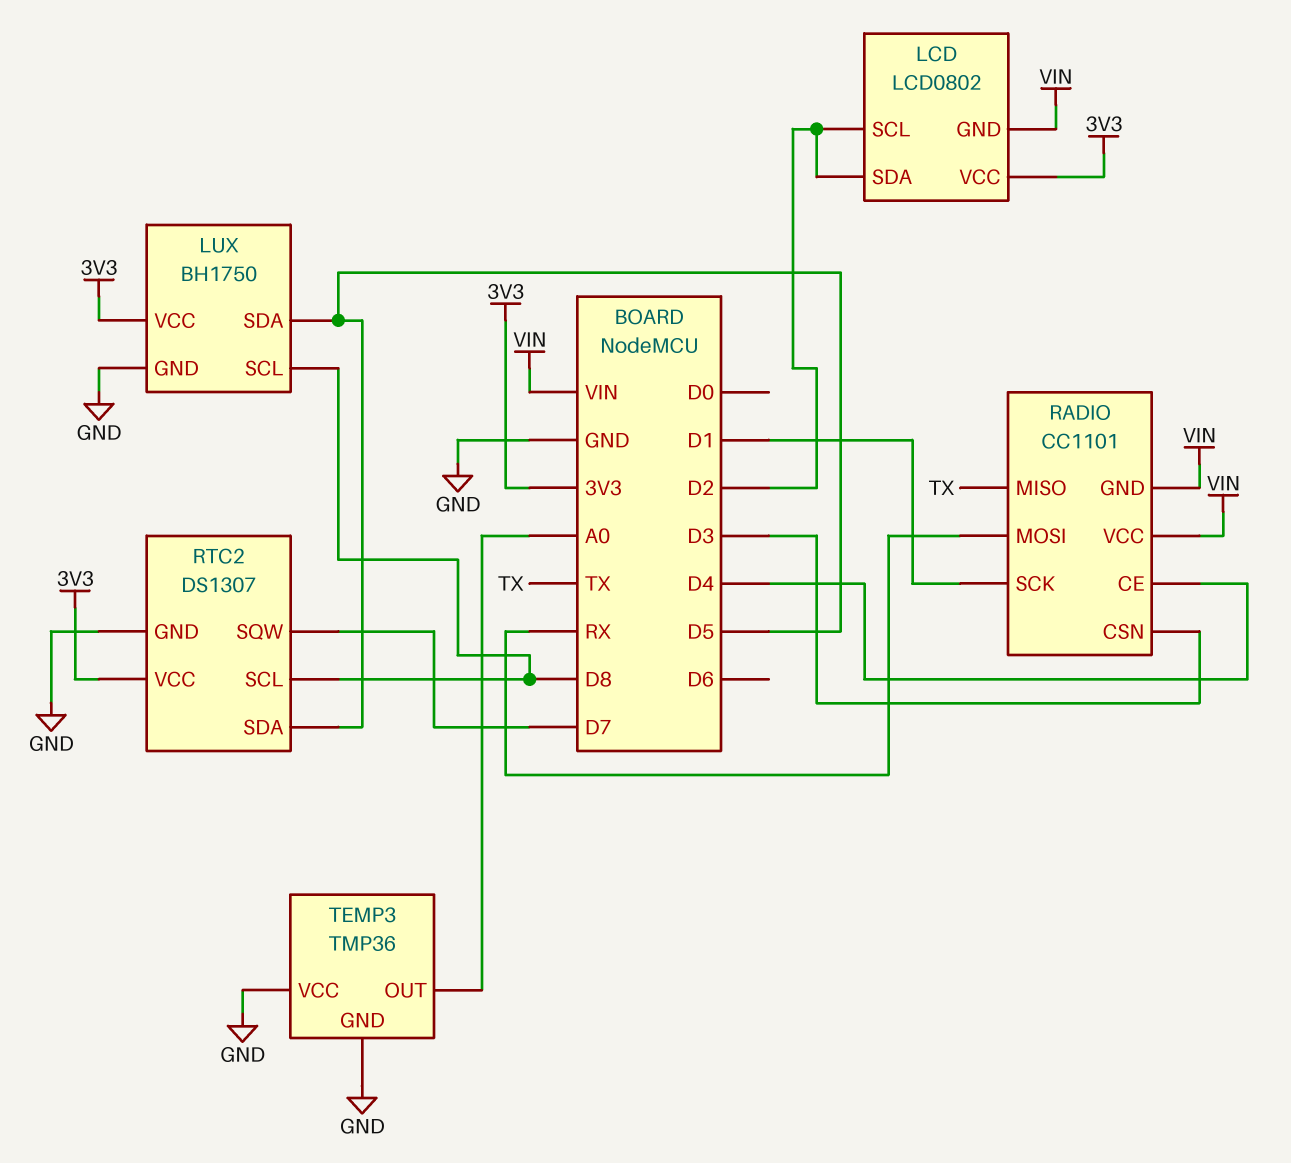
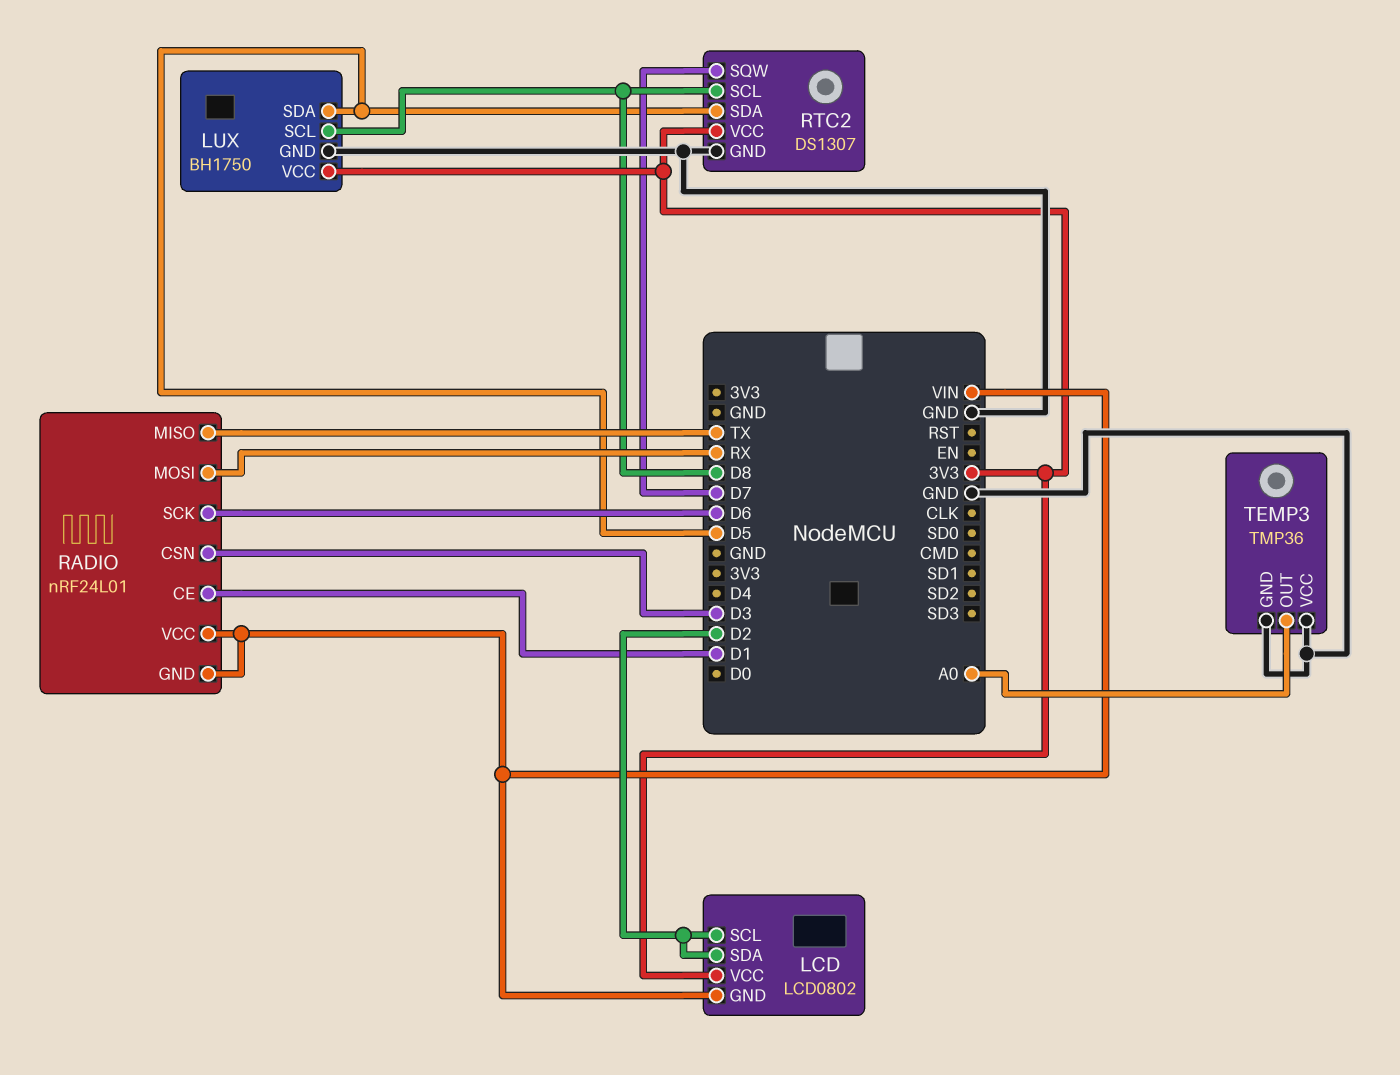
RADIO: CC1101 -> nRF24L01
RADIO pin CE: D4 -> D1
RADIO pin SCK: D1 -> D6

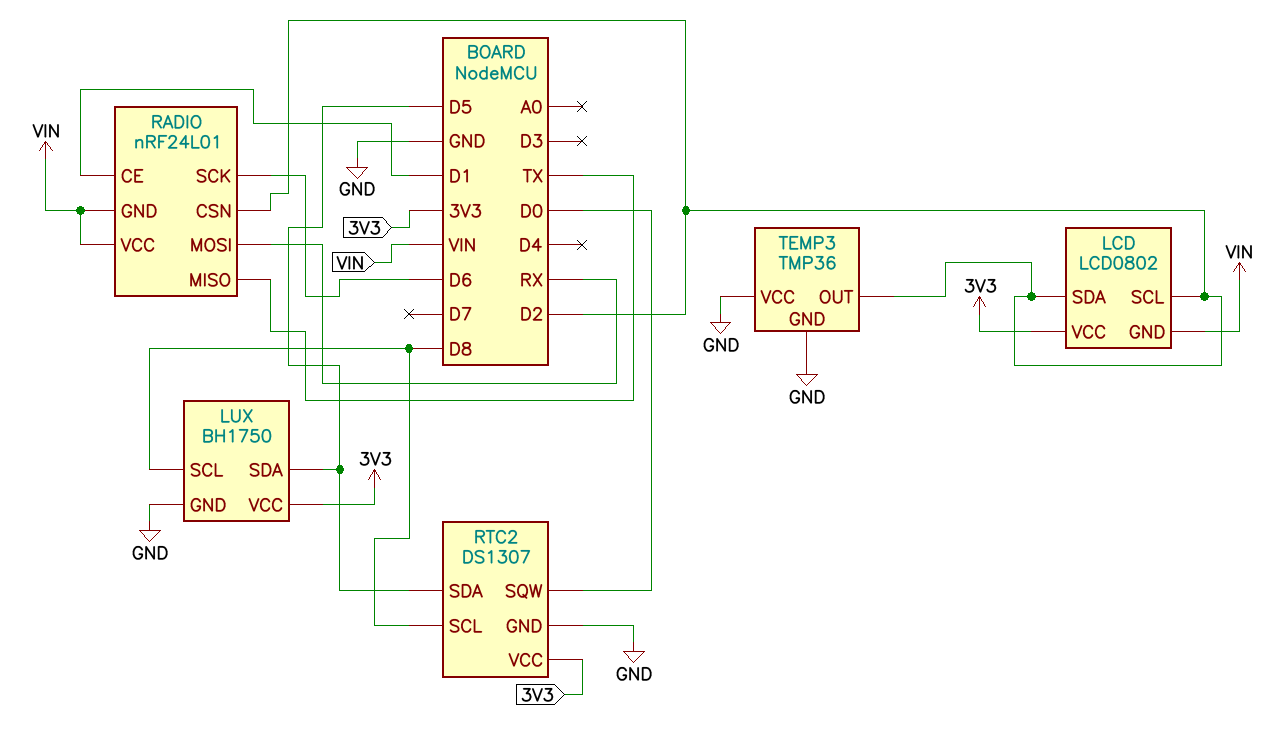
RADIO pin CSN: D3 -> D2
RTC2 pin SQW: D7 -> D0
TEMP3 pin OUT: A0 -> D2

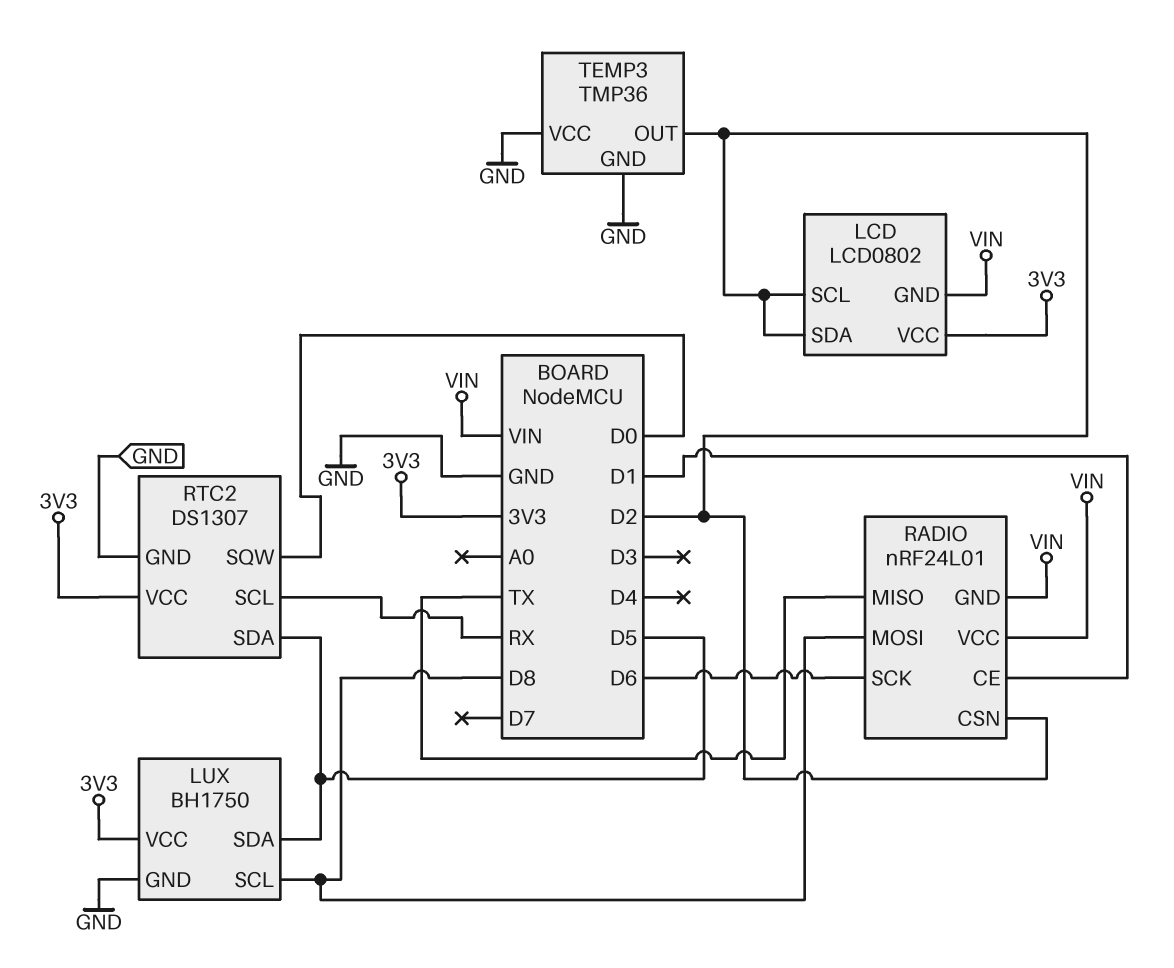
RADIO pin MOSI: RX -> D8
RTC2 pin SCL: D8 -> RX

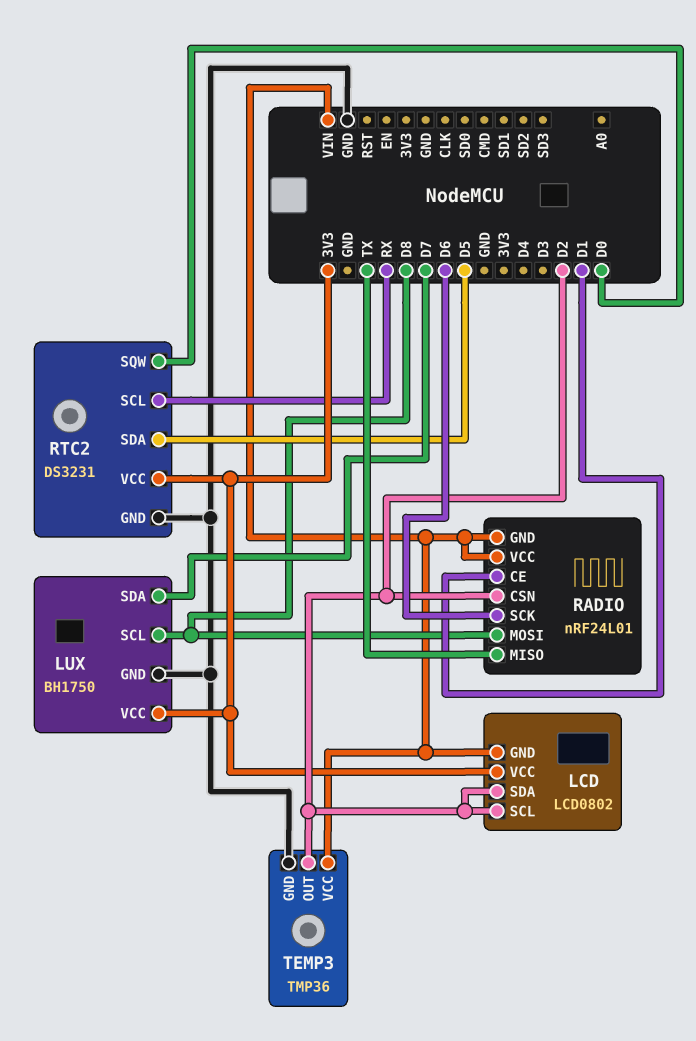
LUX pin SDA: D5 -> D7
RTC2: DS1307 -> DS3231
TEMP3 pin VCC: GND -> VIN

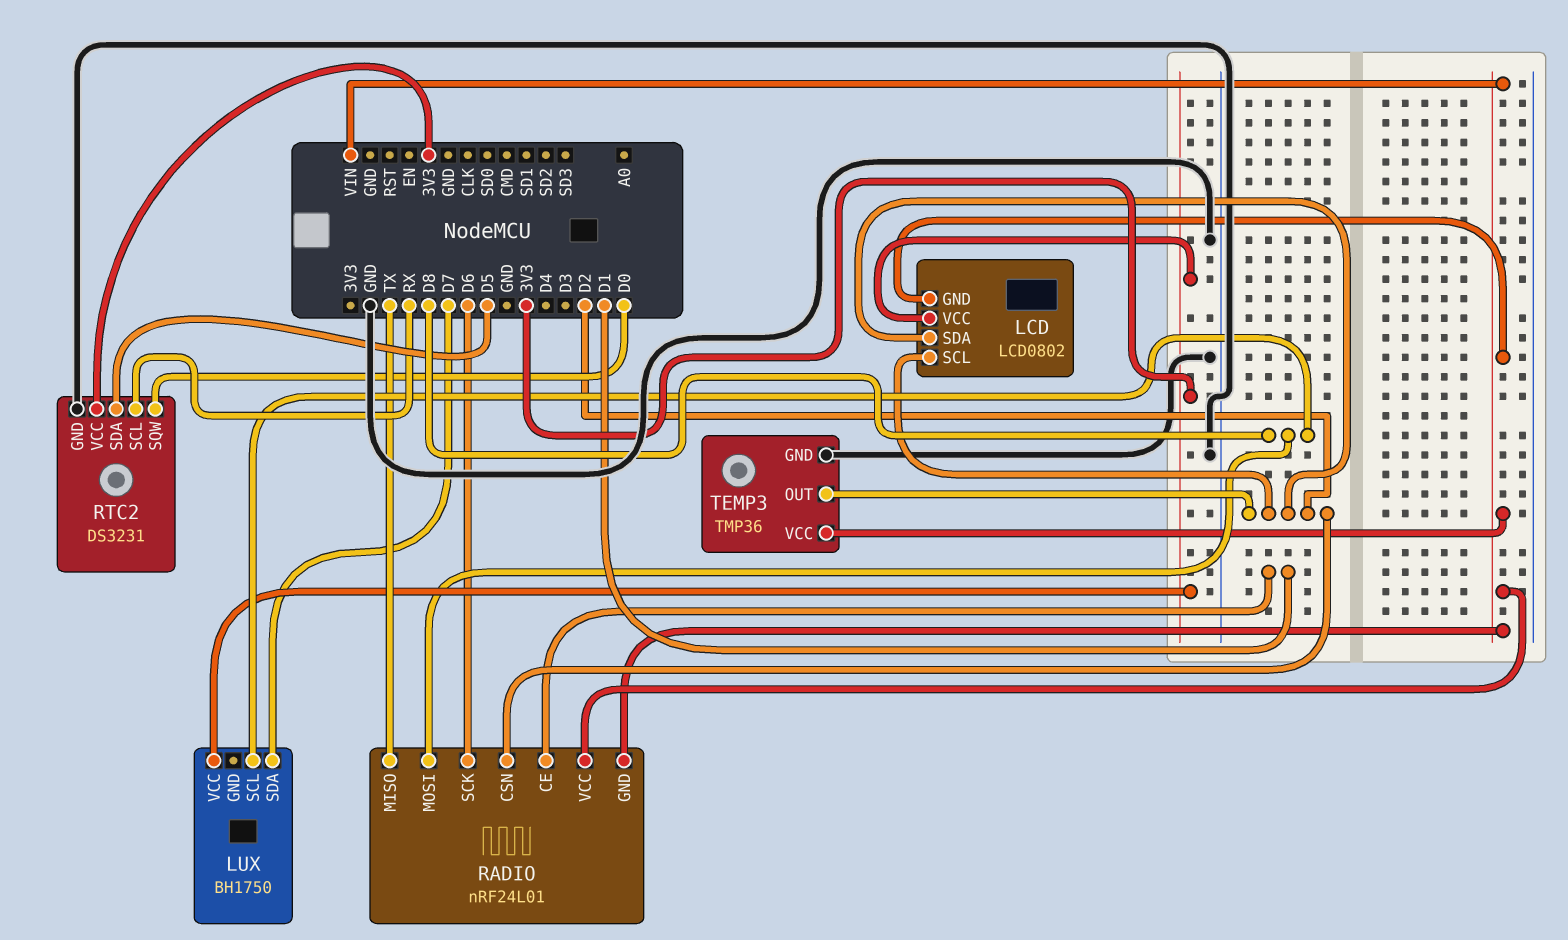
LUX pin GND: GND -> none

